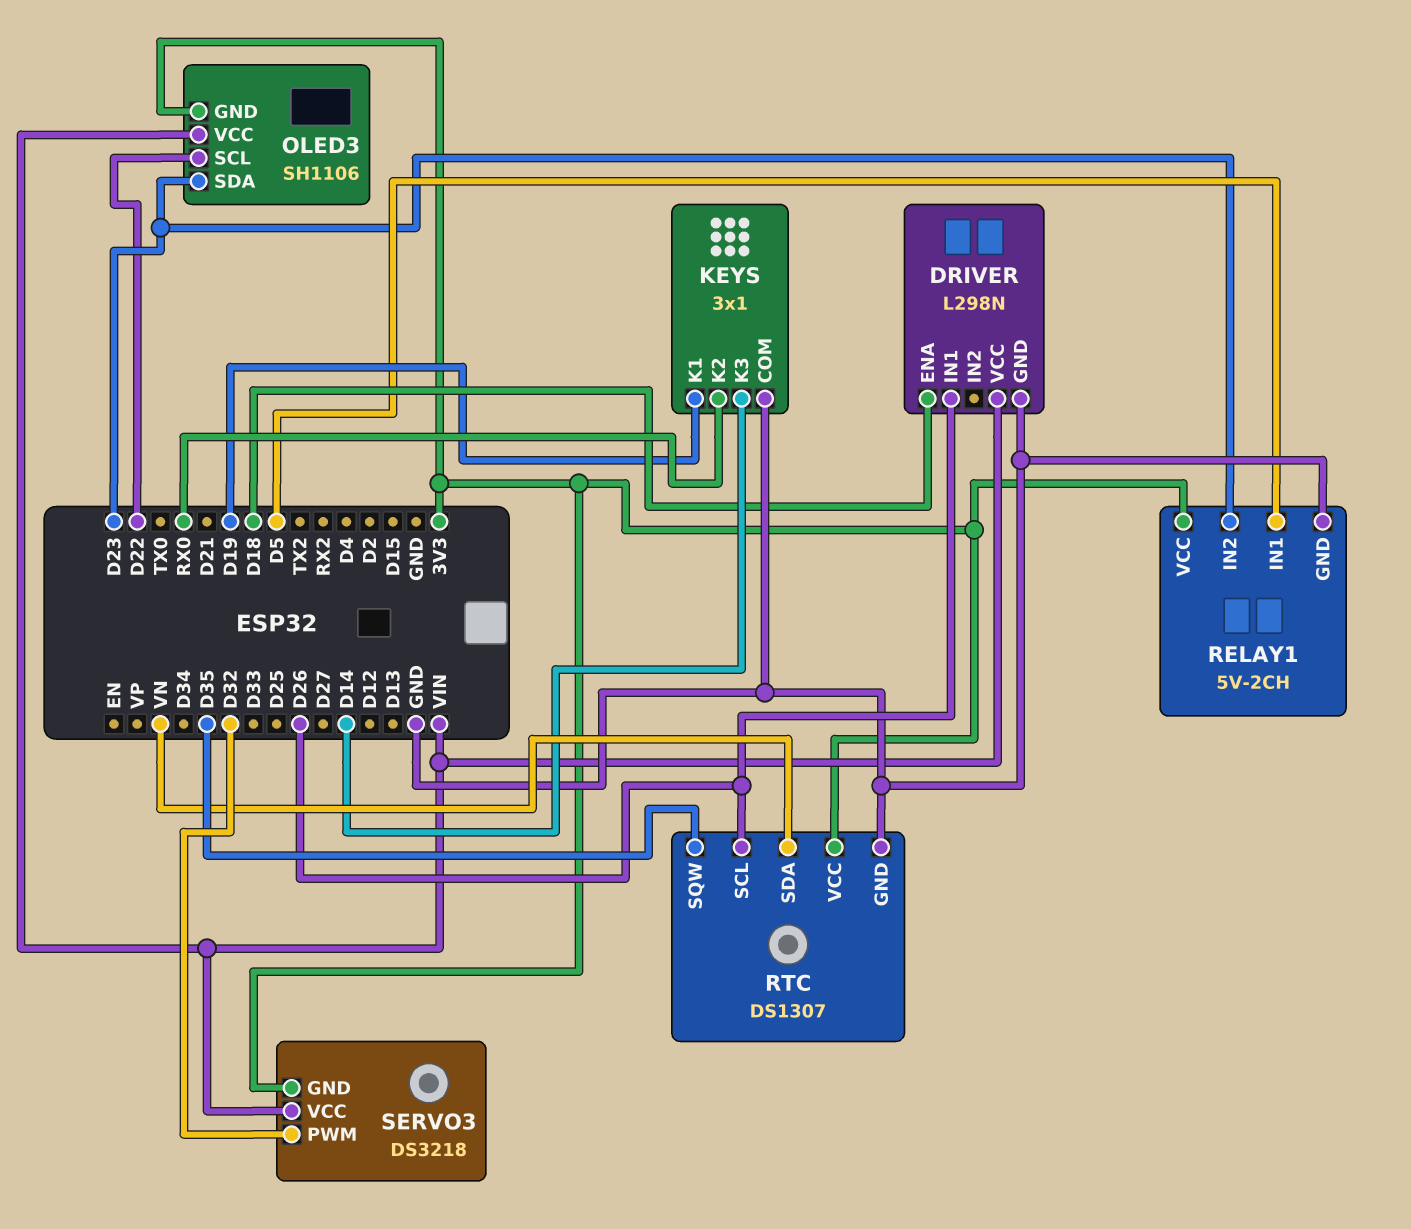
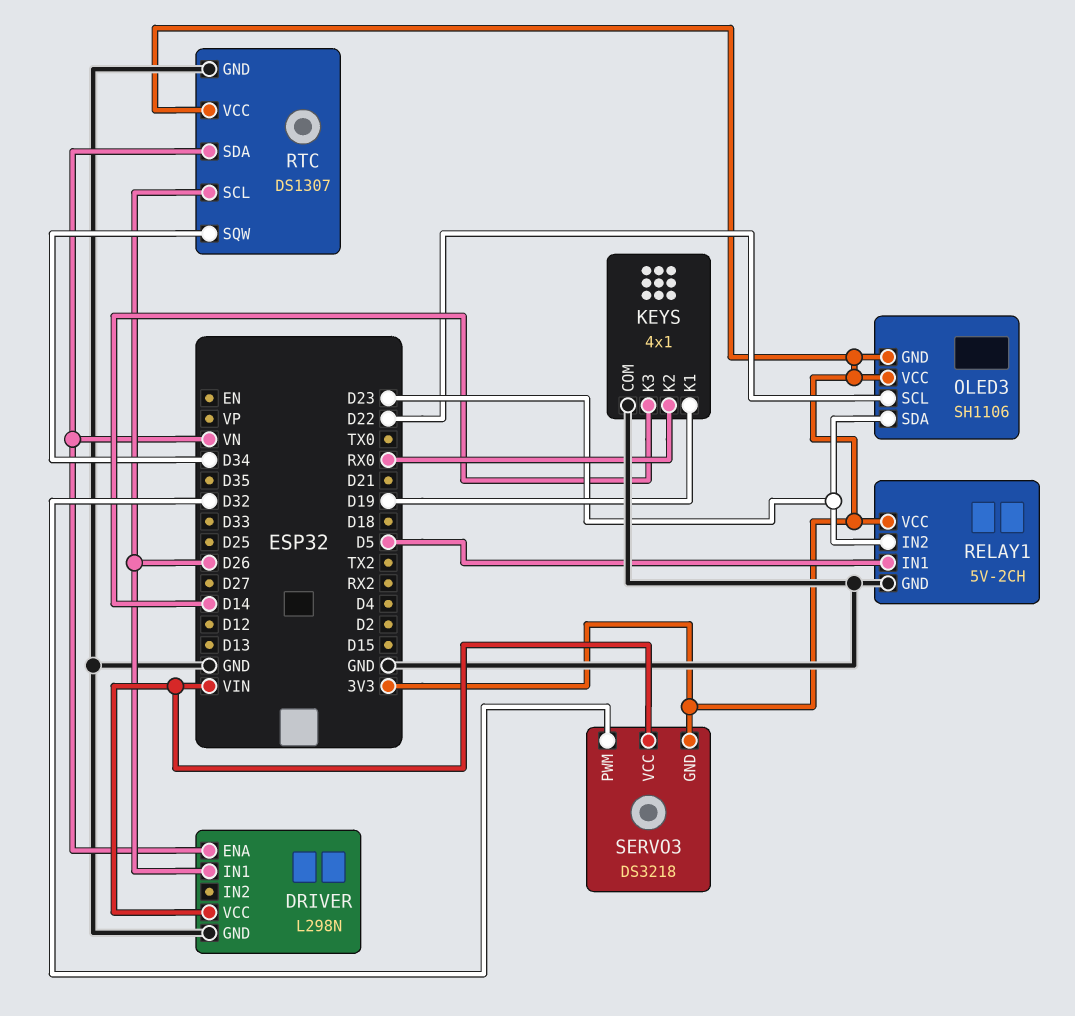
DRIVER pin ENA: D18 -> VN
KEYS: 3x1 -> 4x1
OLED3 pin VCC: VIN -> 3V3
RTC pin SQW: D35 -> D34

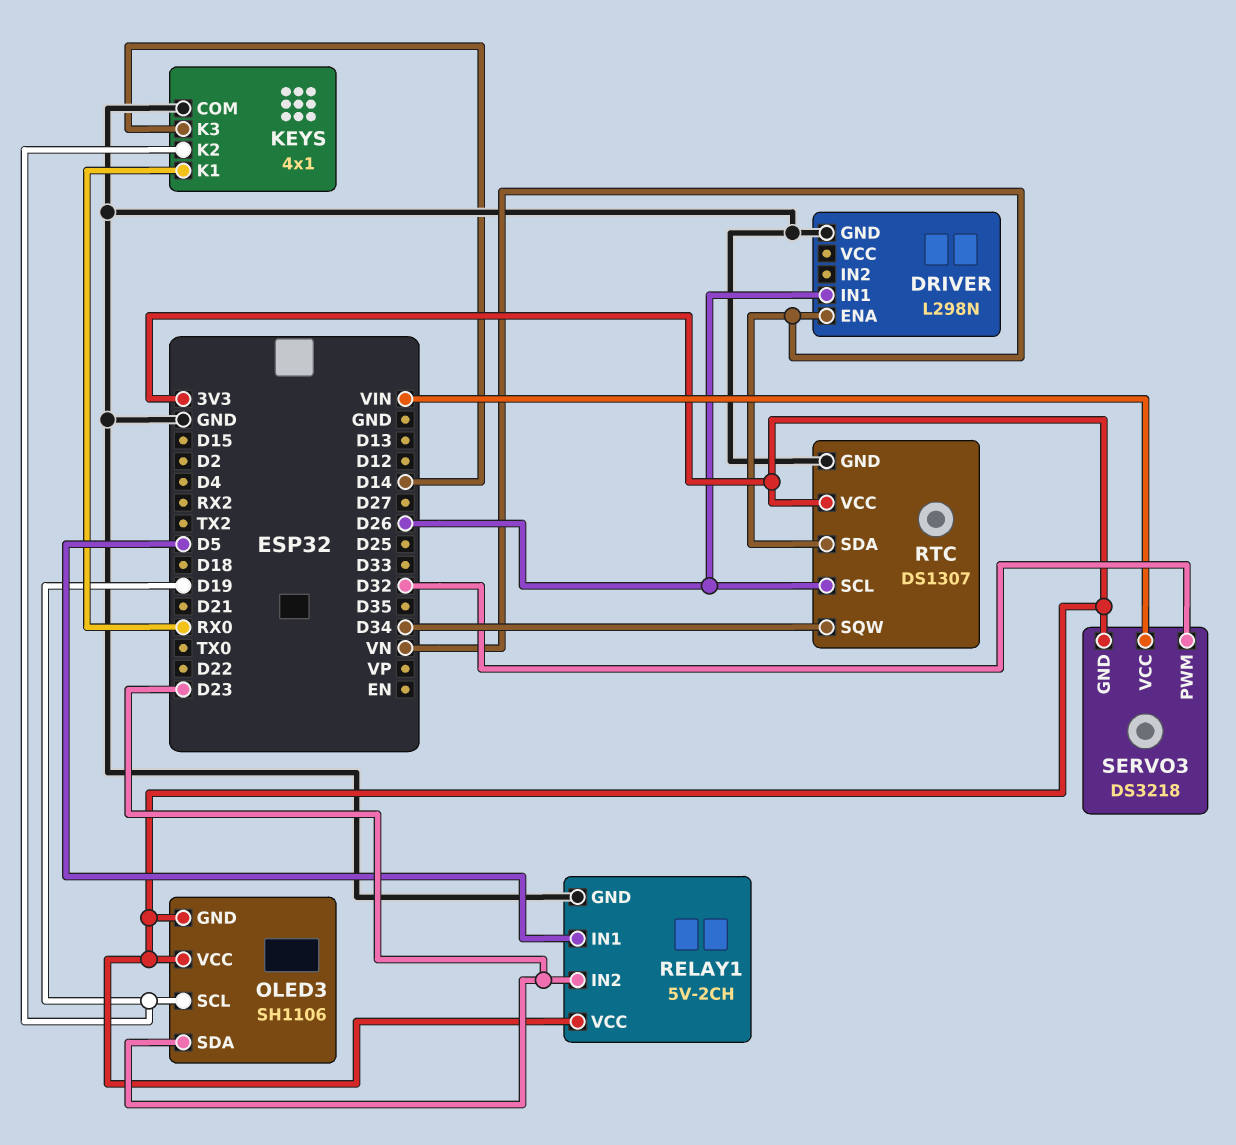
DRIVER pin VCC: VIN -> none
KEYS pin K1: D19 -> RX0
KEYS pin K2: RX0 -> D19
OLED3 pin SCL: D22 -> D19

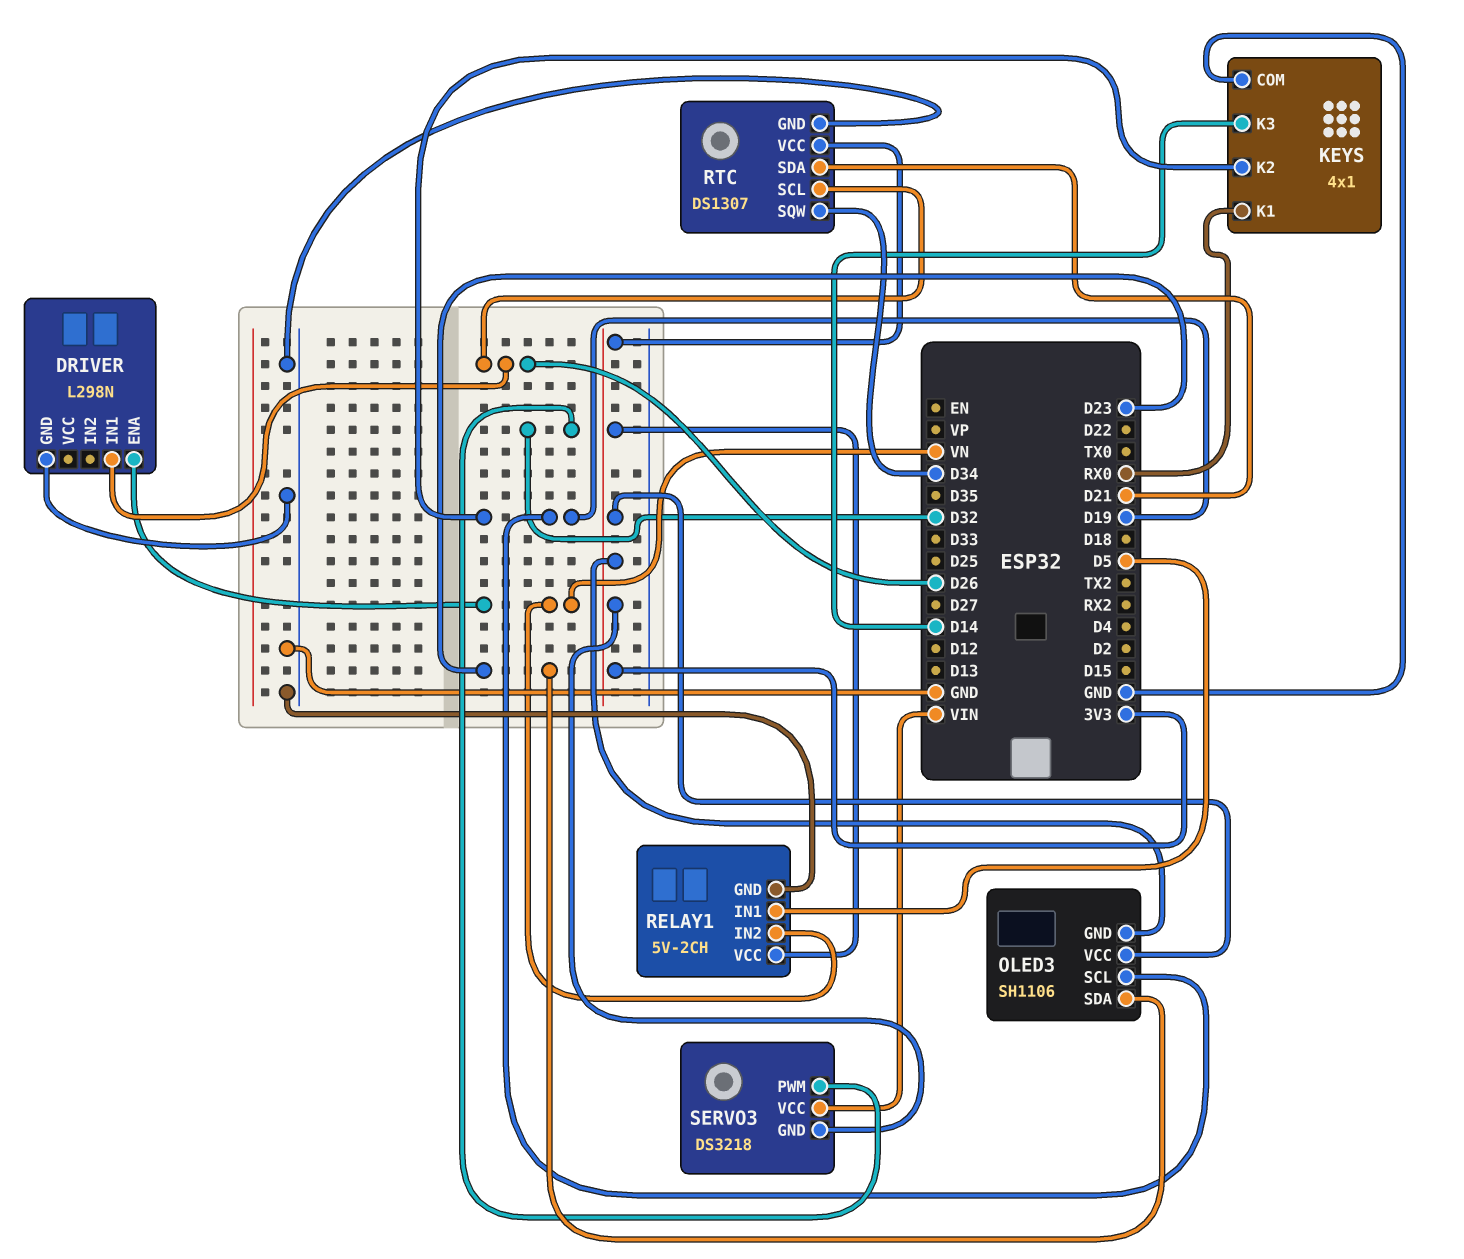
RELAY1 pin IN2: D23 -> VN
RTC pin SDA: VN -> D21

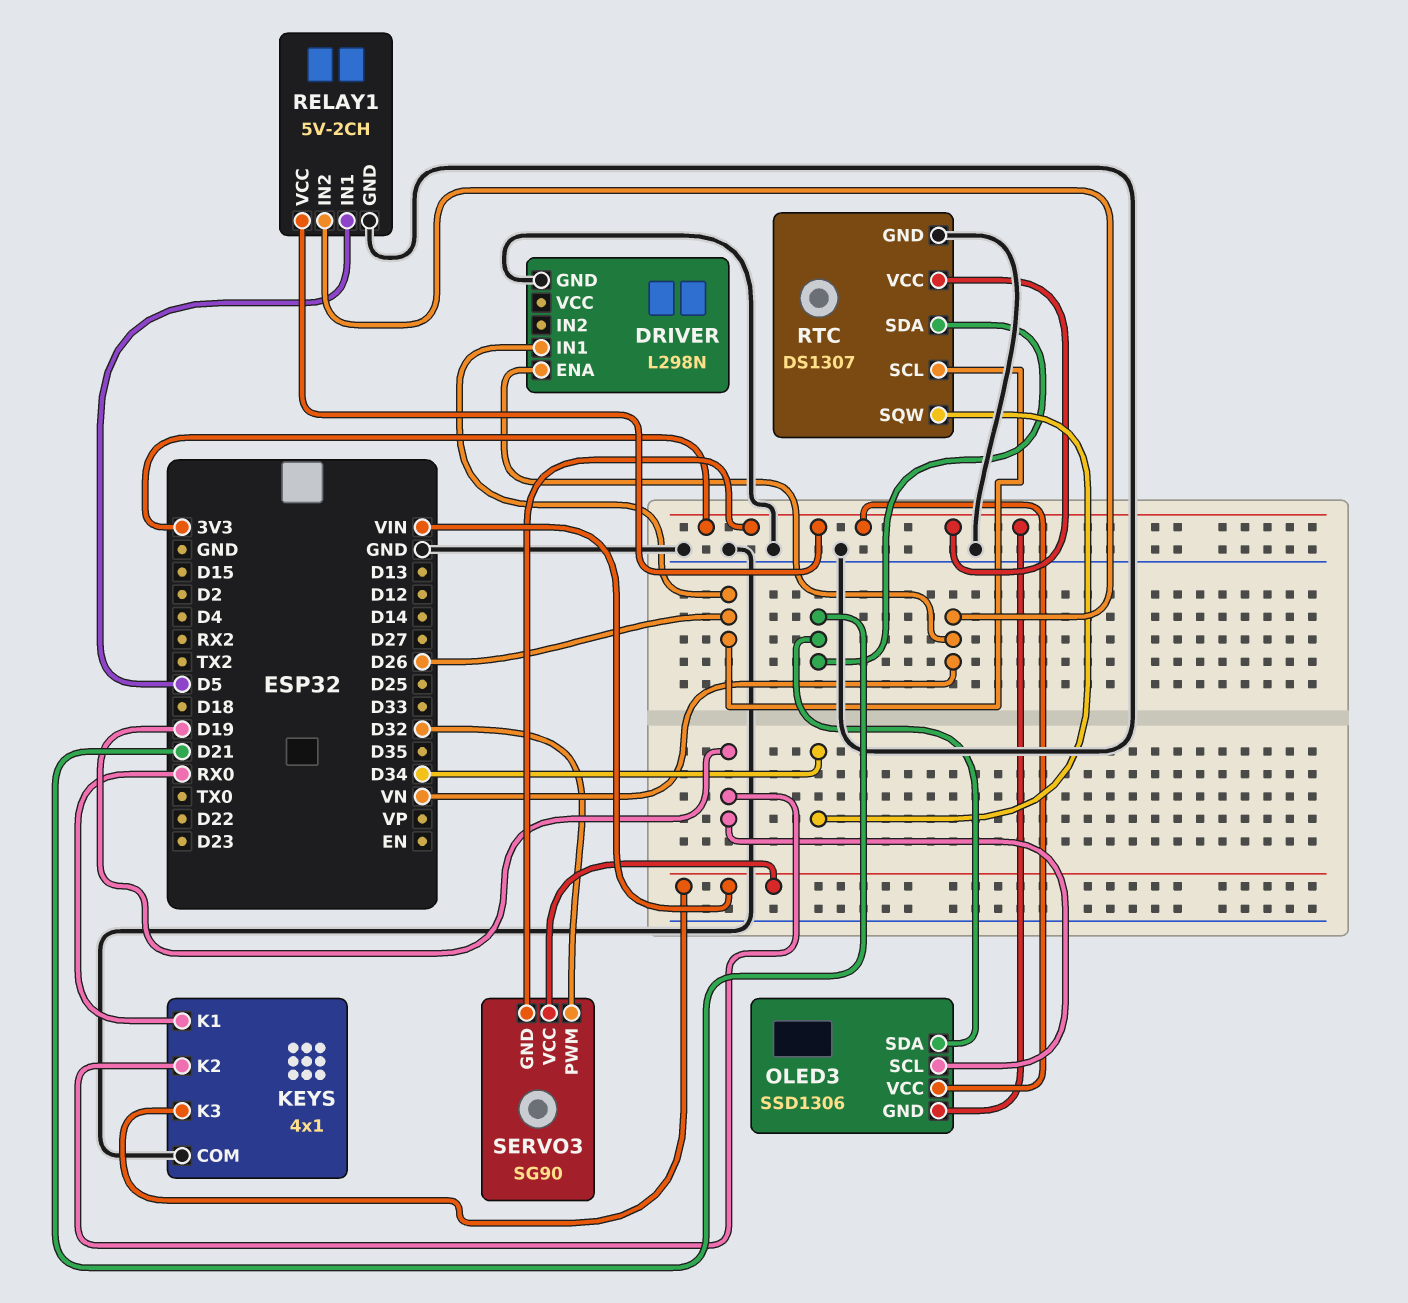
KEYS pin K3: D14 -> VIN
OLED3: SH1106 -> SSD1306
OLED3 pin SDA: D23 -> D21
SERVO3: DS3218 -> SG90

